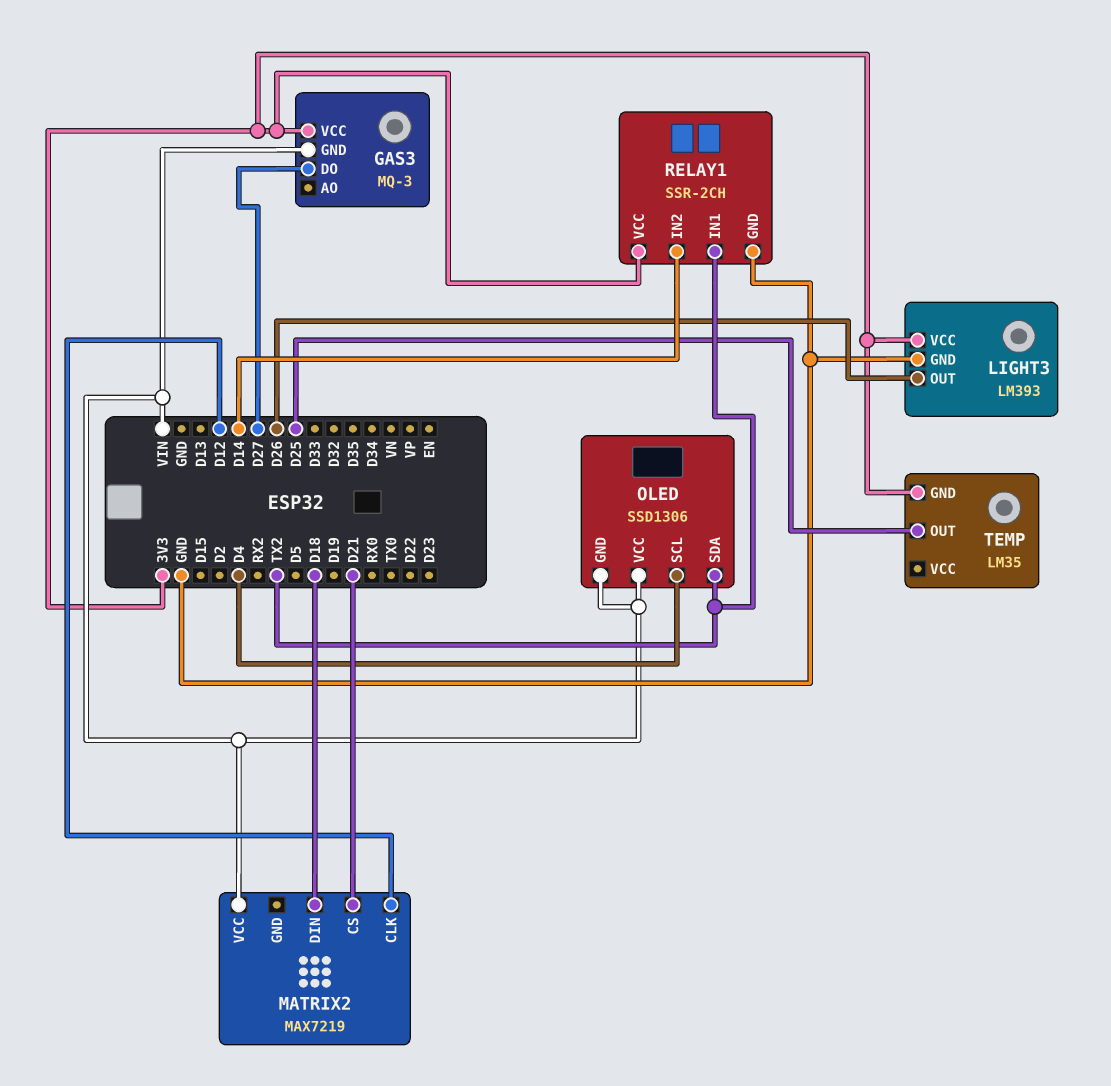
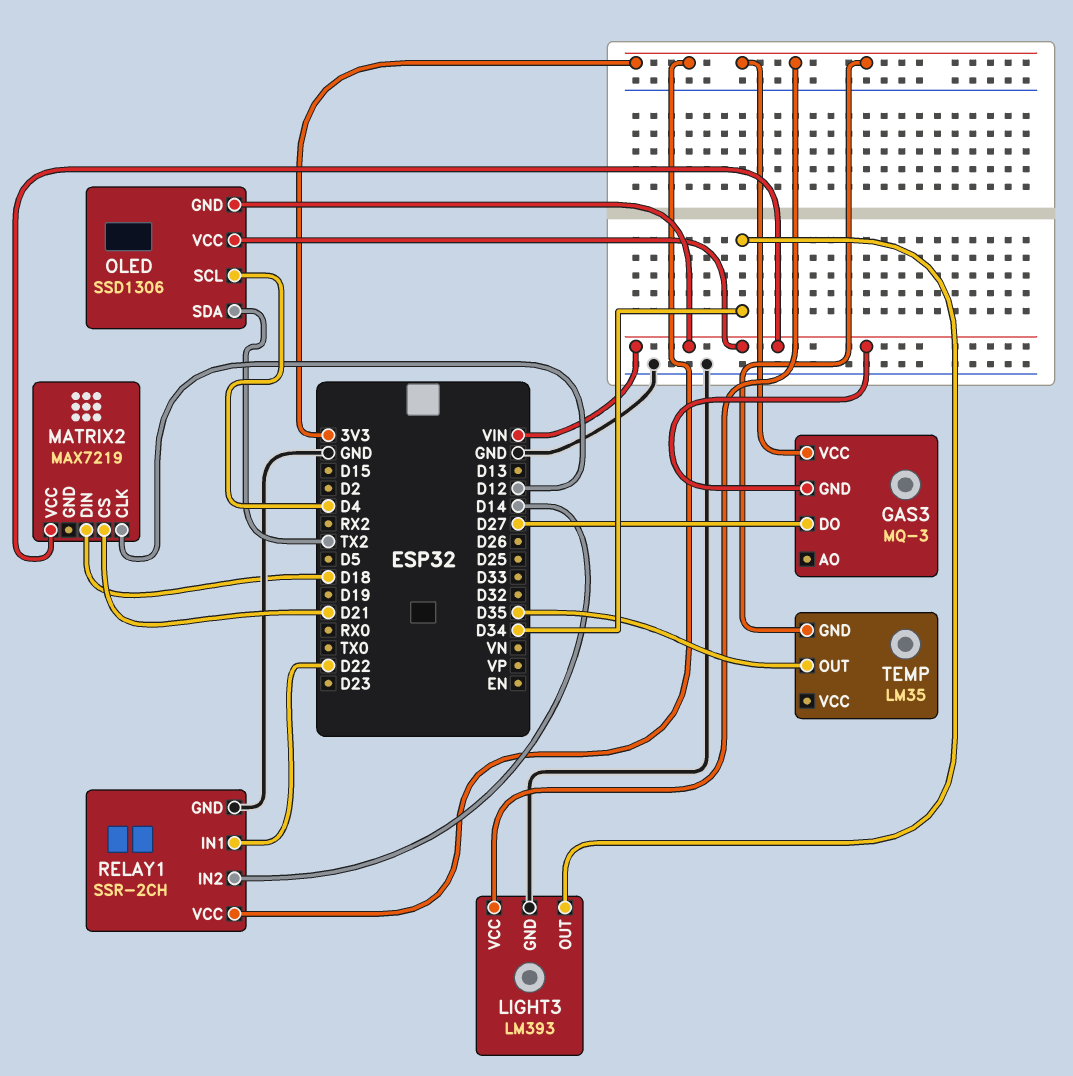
LIGHT3 pin OUT: D26 -> D34
RELAY1 pin IN1: TX2 -> D22
TEMP pin OUT: D25 -> D35

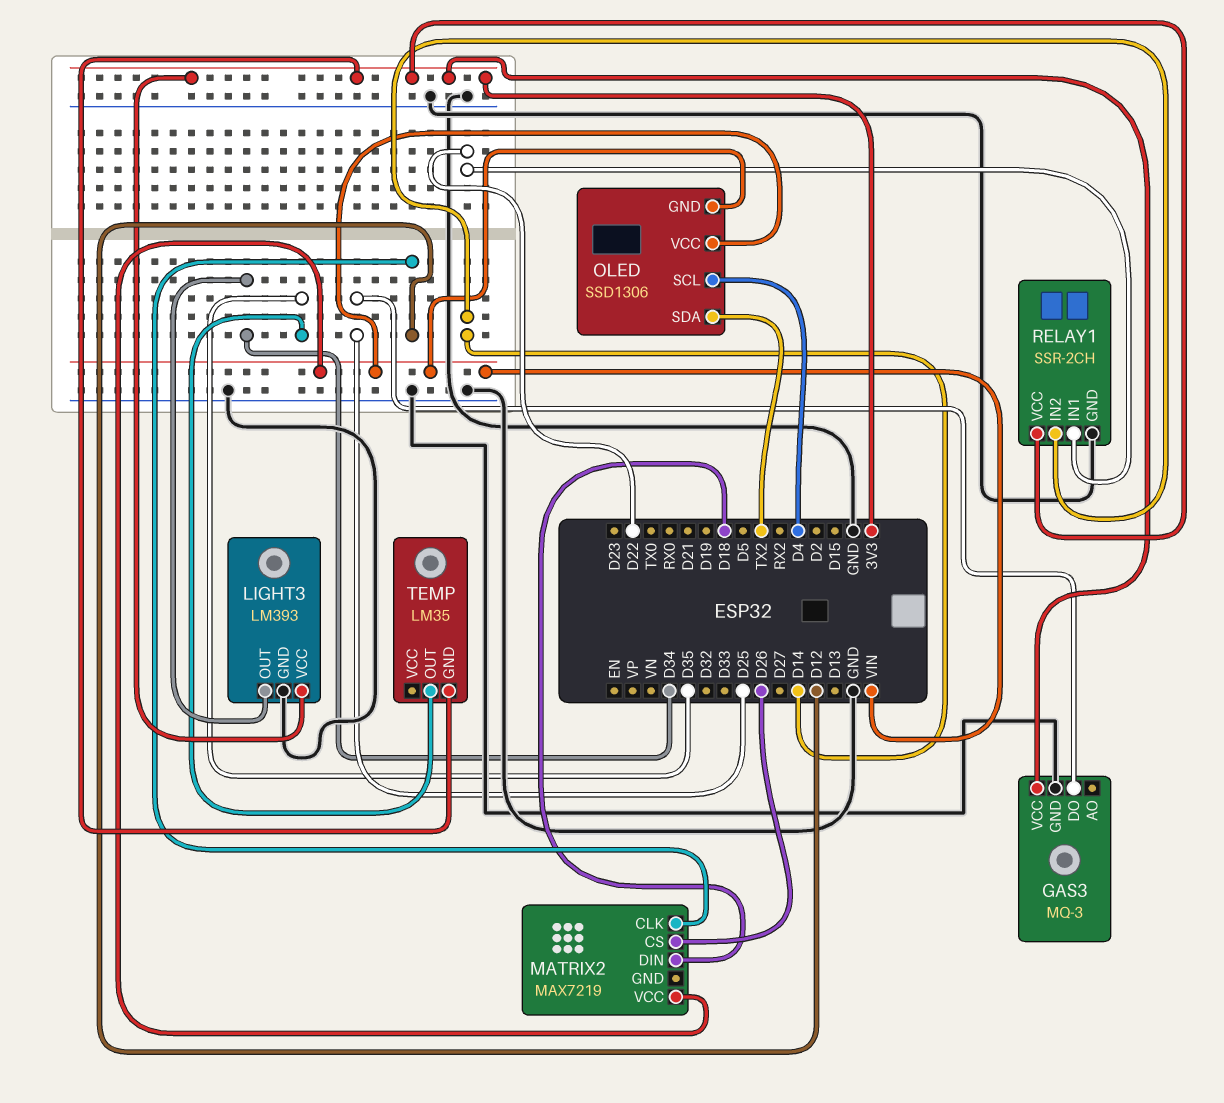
GAS3 pin DO: D27 -> D25
GAS3 pin GND: VIN -> GND
MATRIX2 pin CS: D21 -> D26

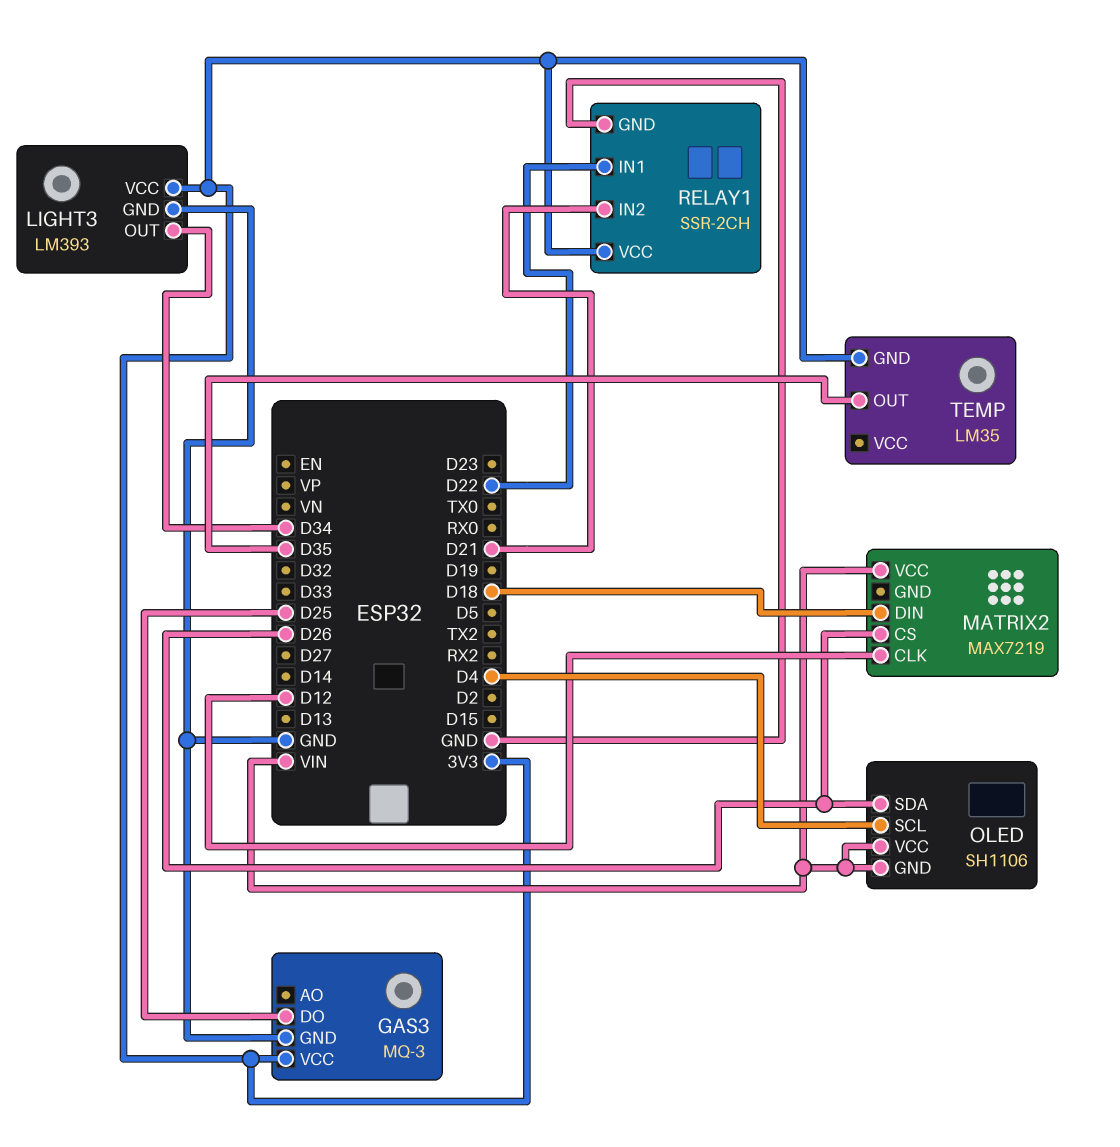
OLED: SSD1306 -> SH1106
OLED pin SDA: TX2 -> D26
RELAY1 pin IN2: D14 -> D21

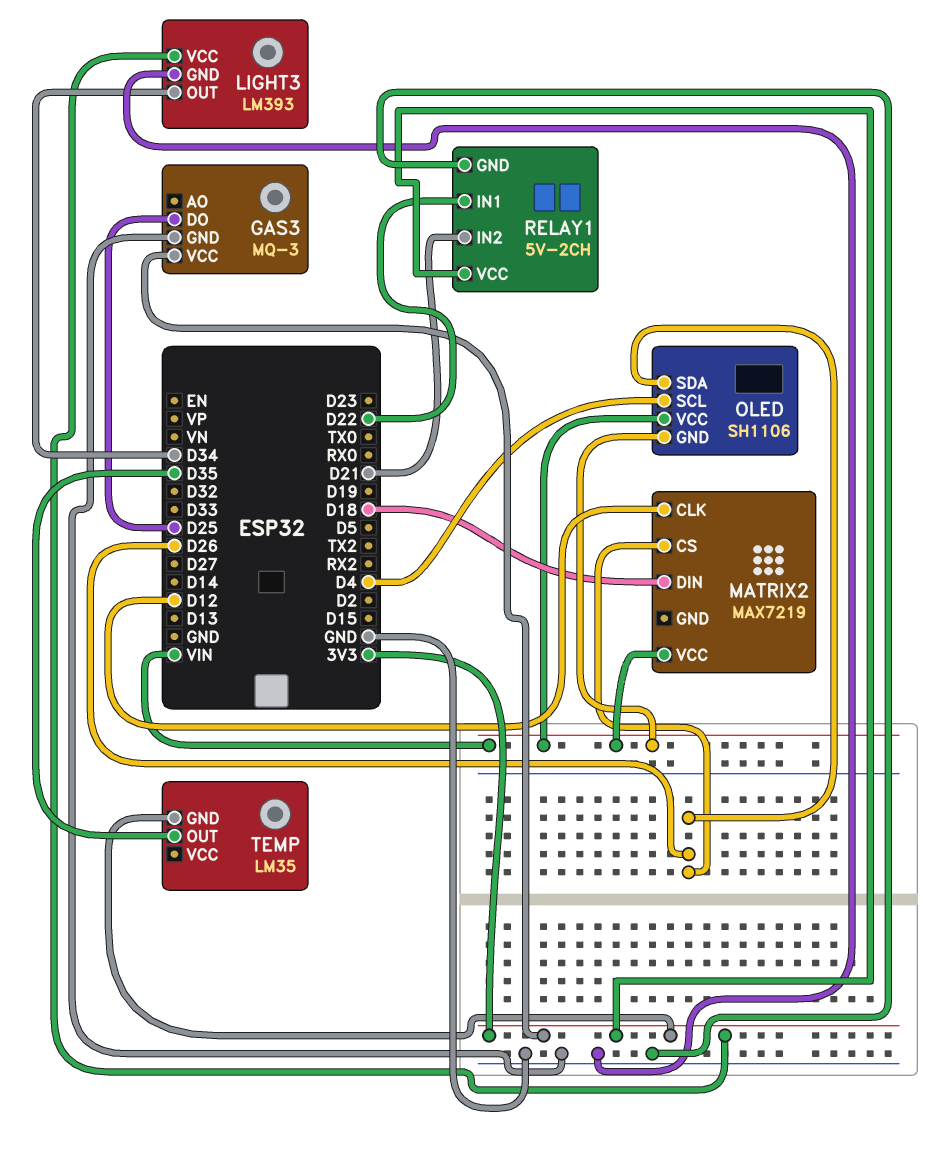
RELAY1: SSR-2CH -> 5V-2CH

